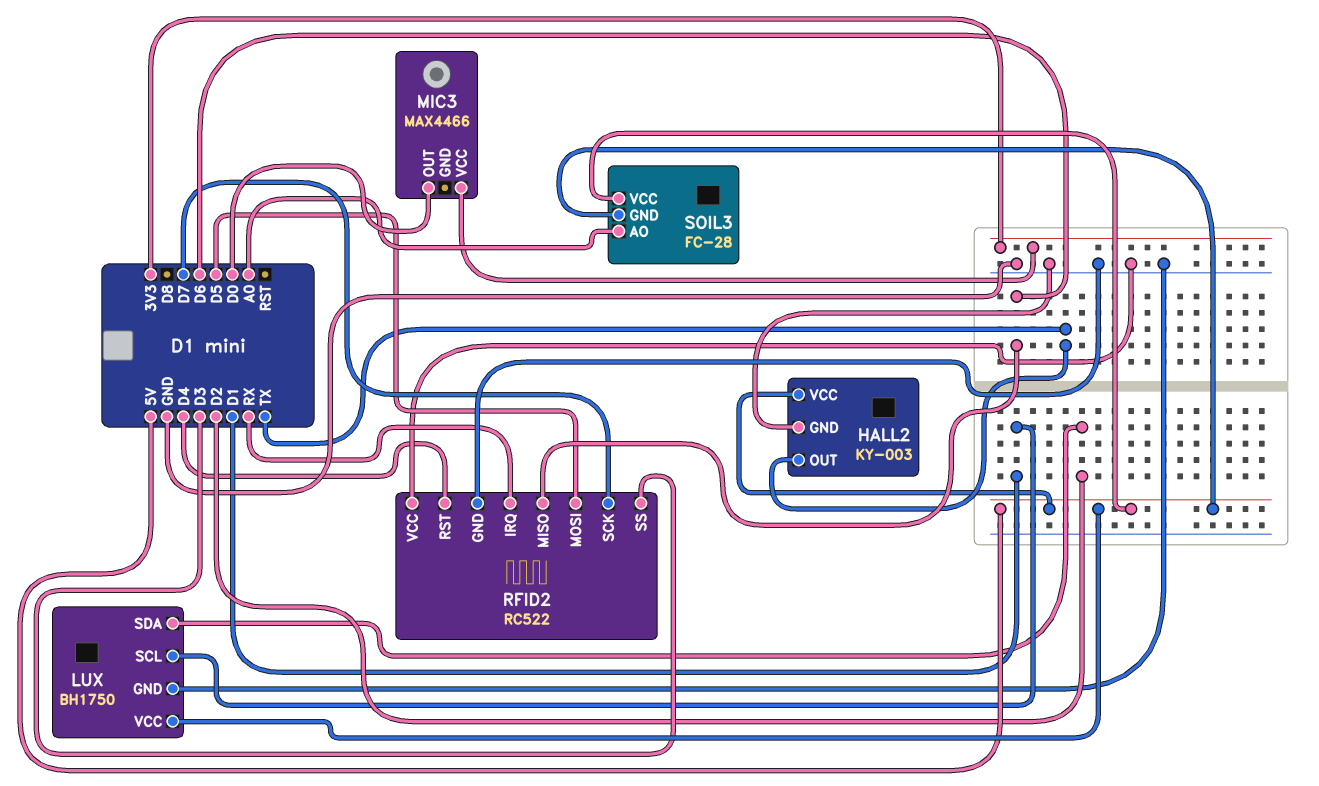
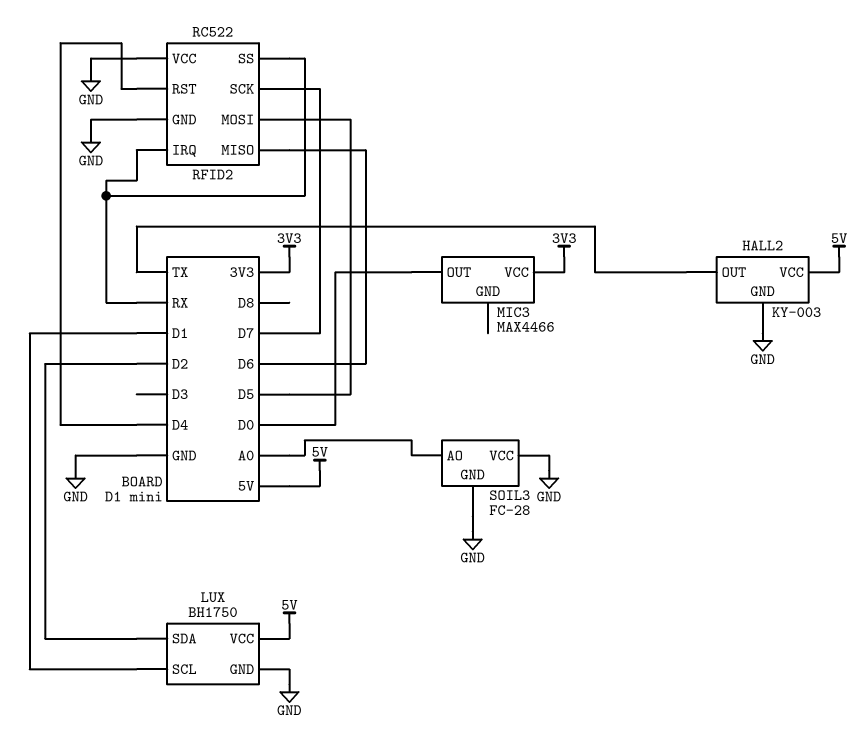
RFID2 pin SS: D3 -> RX
SOIL3 pin GND: 5V -> GND
SOIL3 pin VCC: 5V -> GND

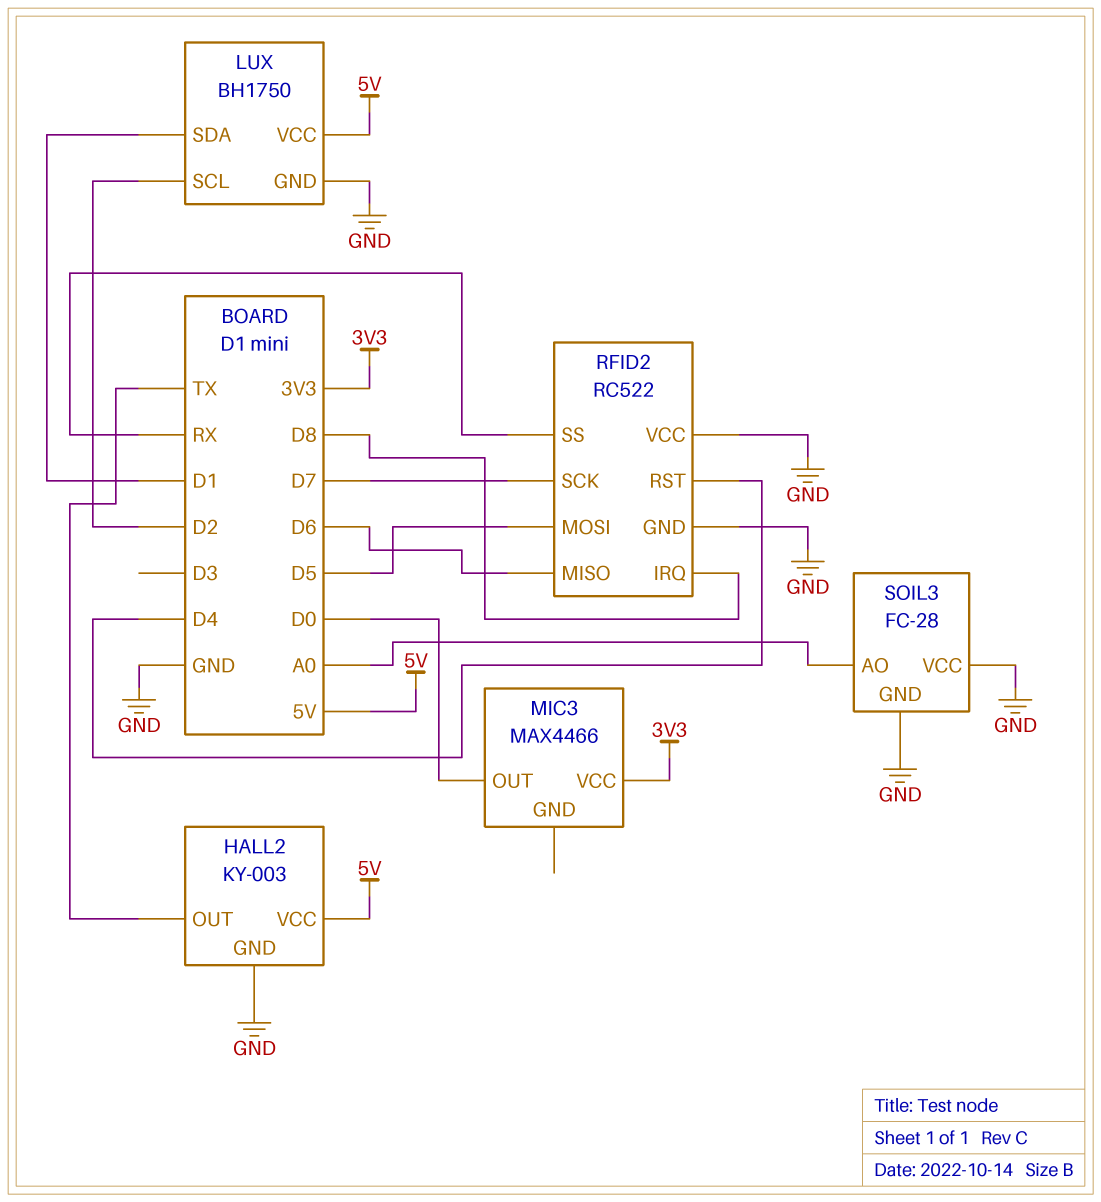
LUX pin SCL: D1 -> D2
LUX pin SDA: D2 -> D1
RFID2 pin IRQ: RX -> D8

